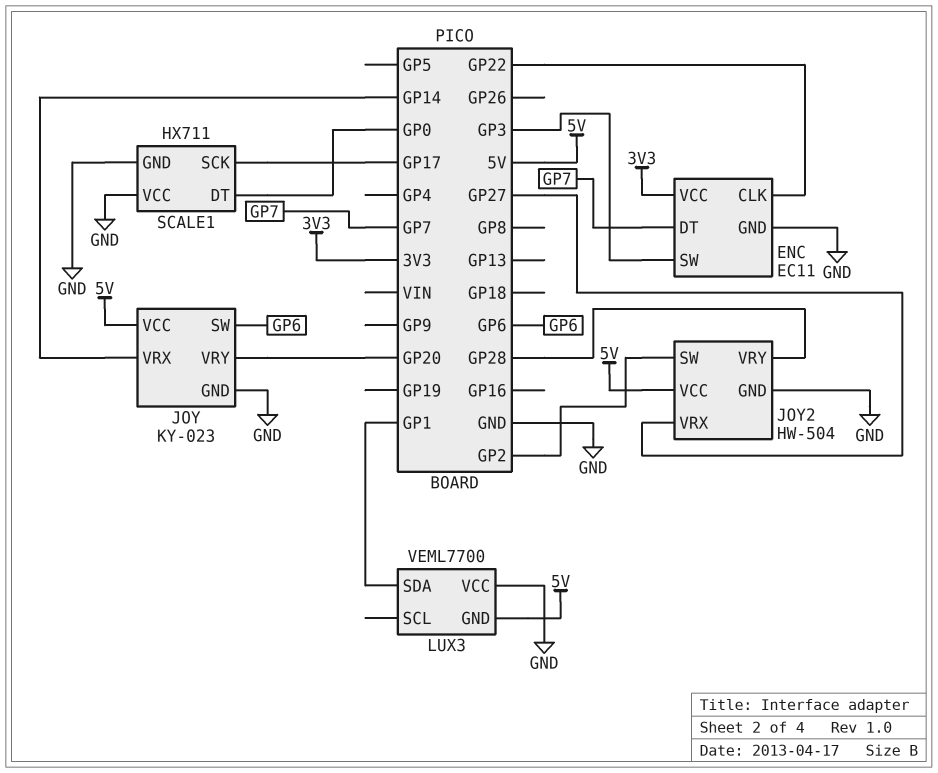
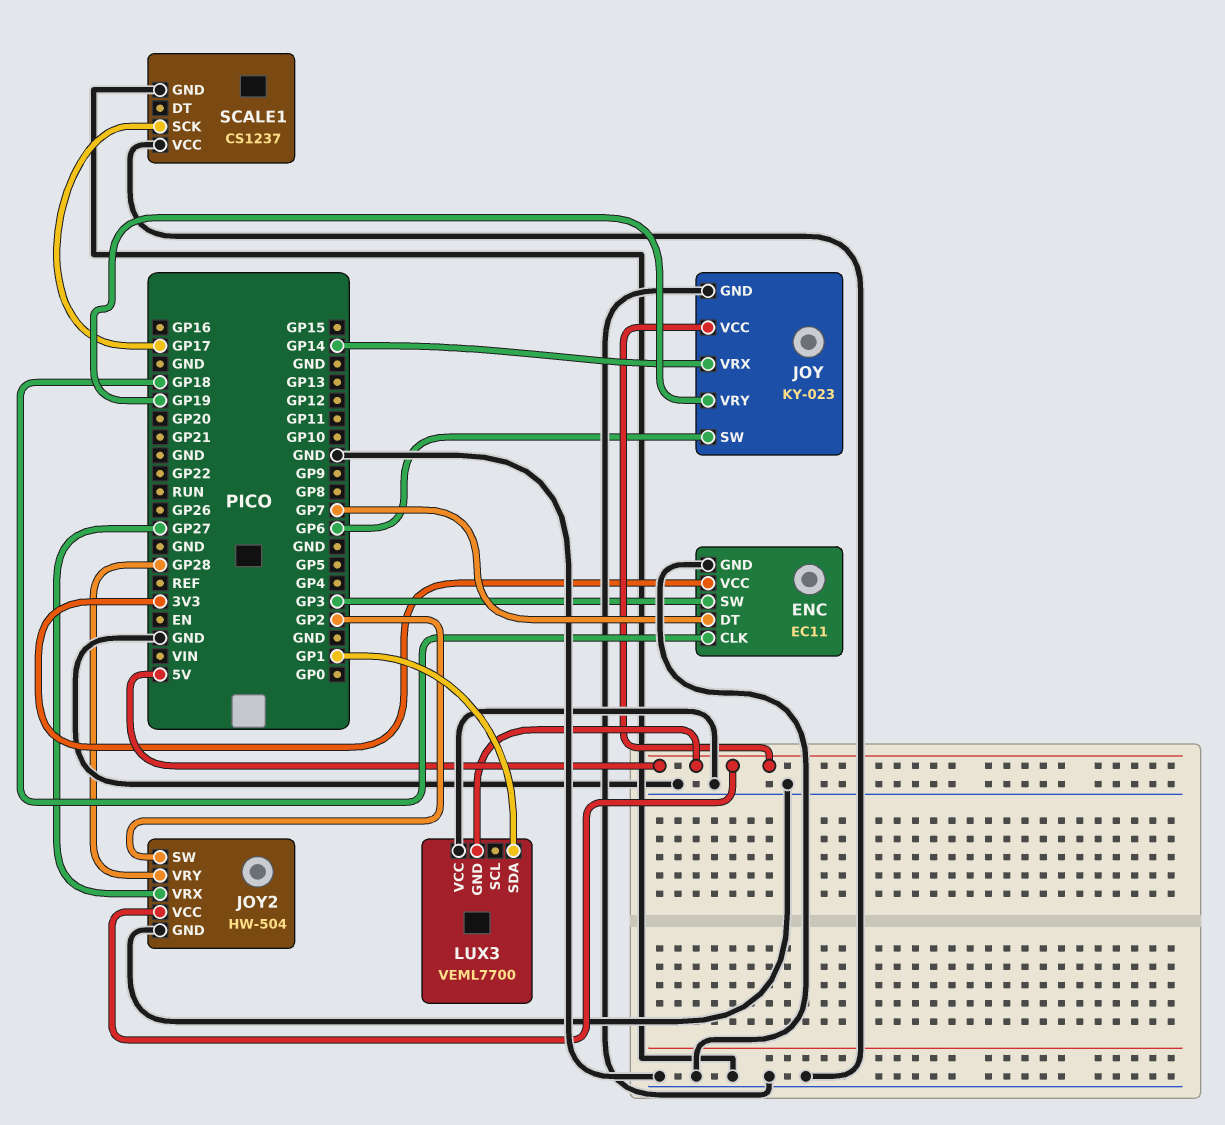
ENC pin CLK: GP22 -> GP18
JOY pin VRY: GP20 -> GP19
SCALE1: HX711 -> CS1237
SCALE1 pin DT: GP0 -> none

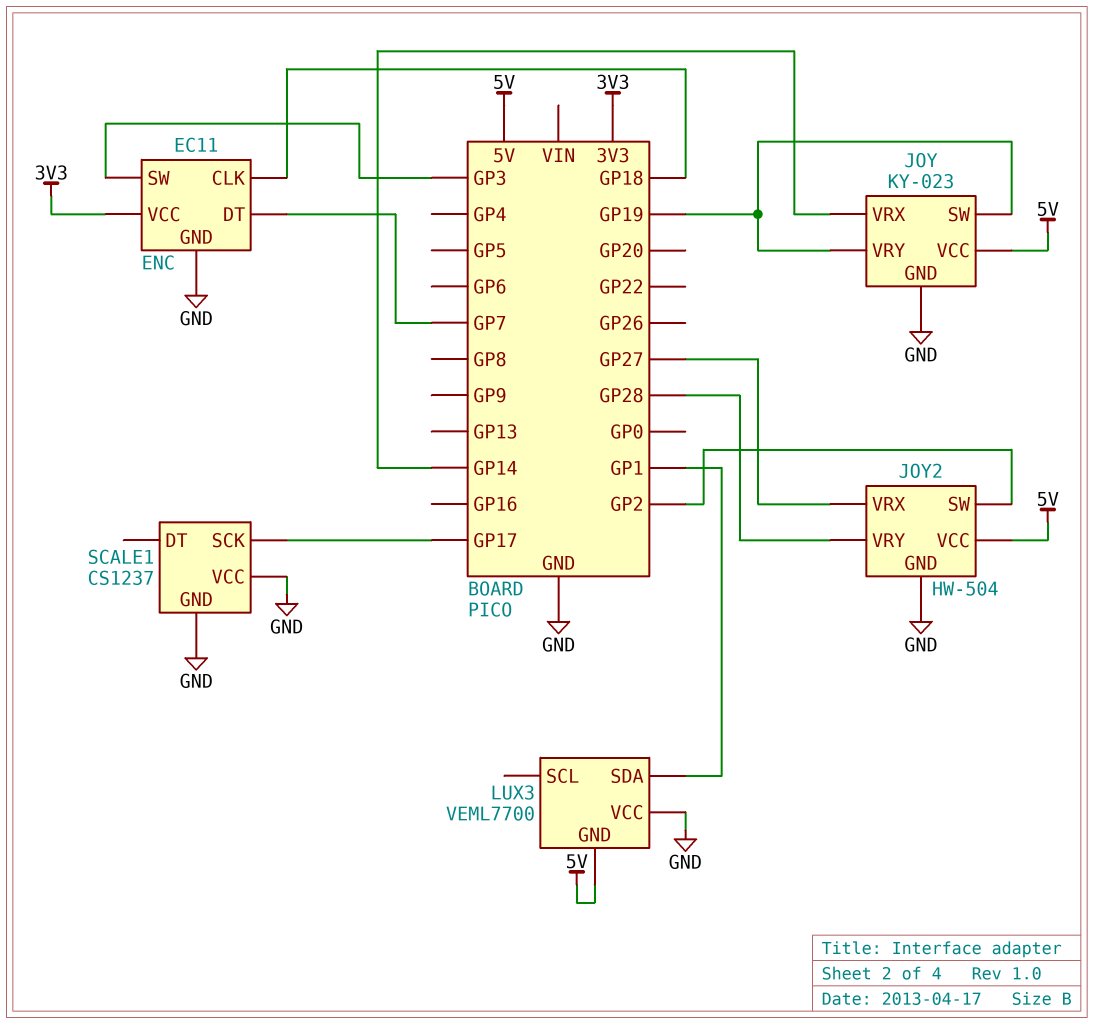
JOY pin SW: GP6 -> GP19

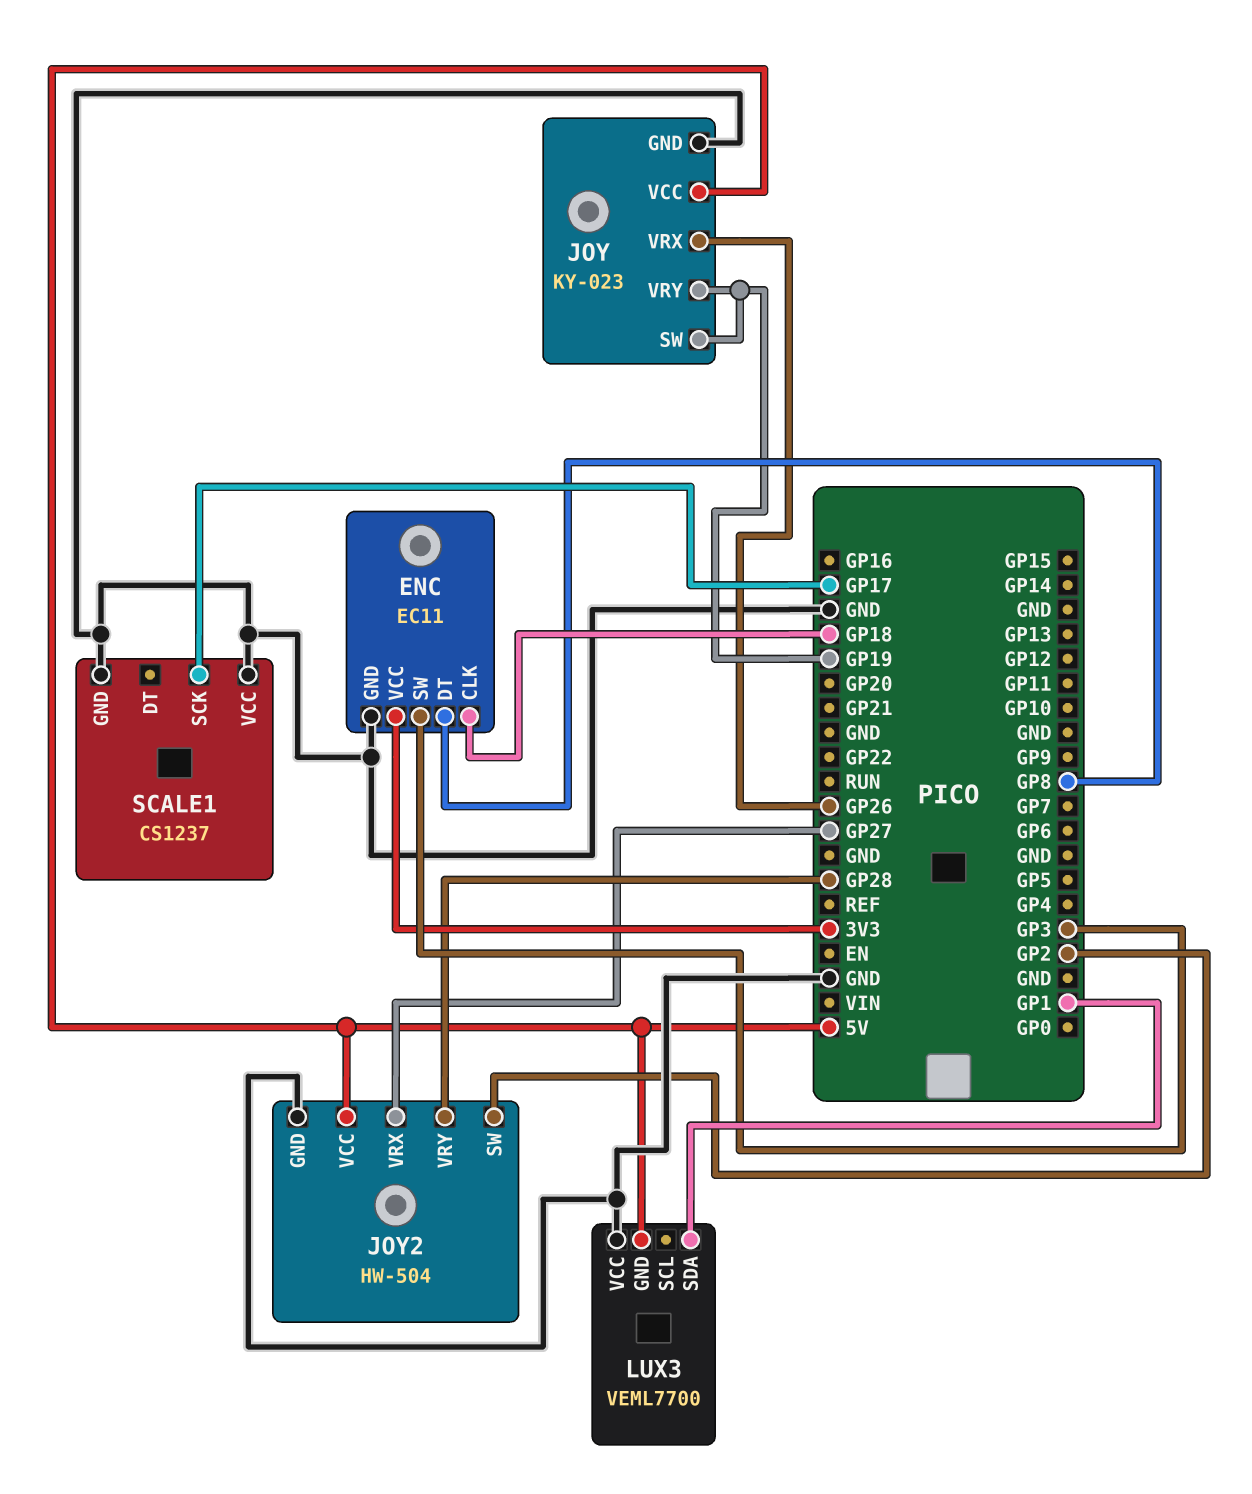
ENC pin DT: GP7 -> GP8
JOY pin VRX: GP14 -> GP26

